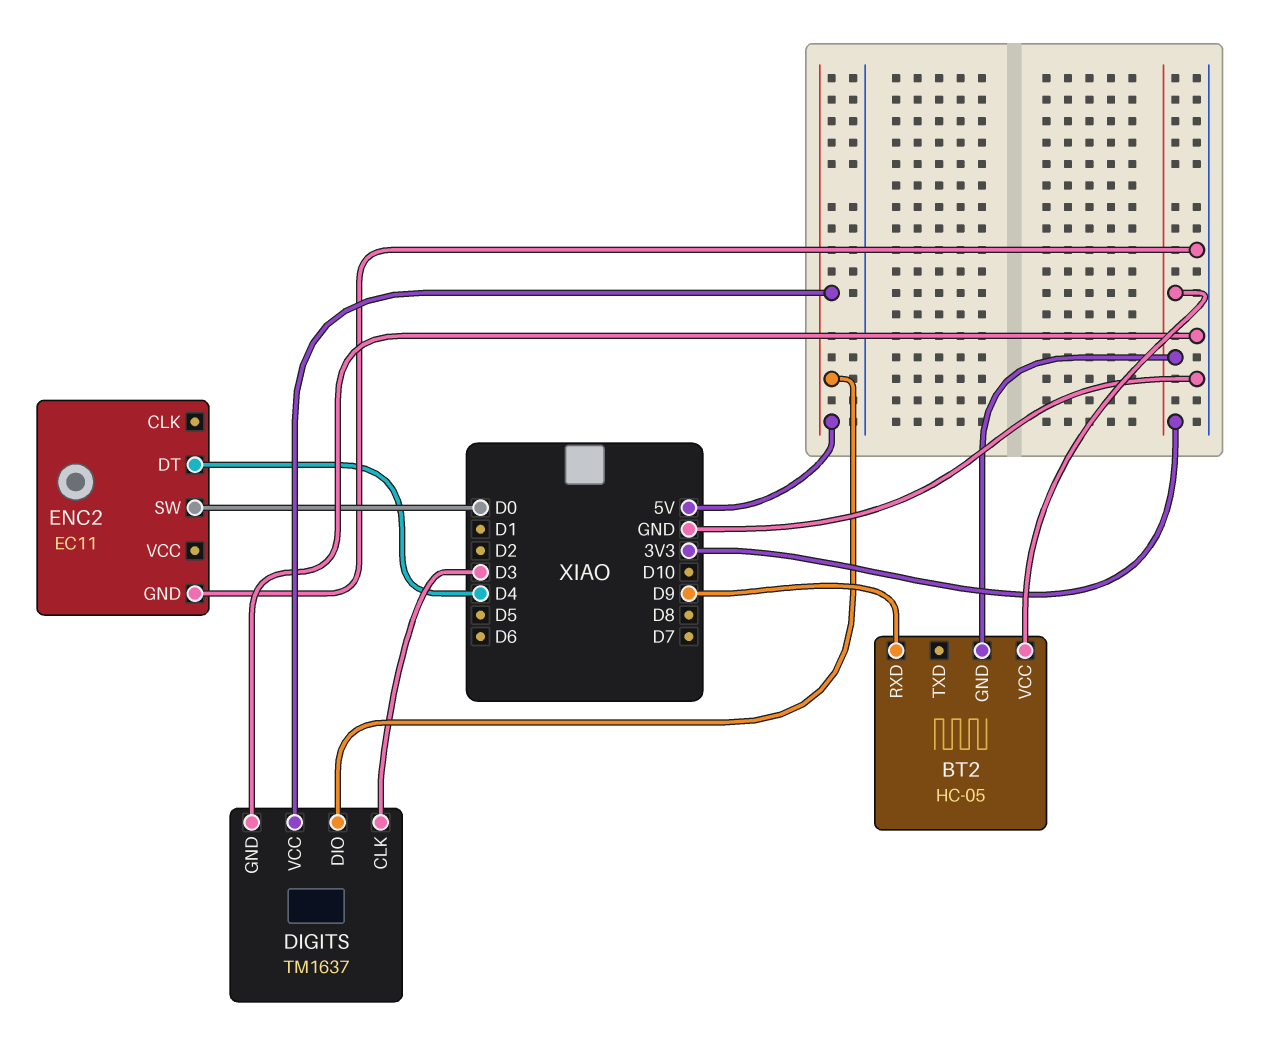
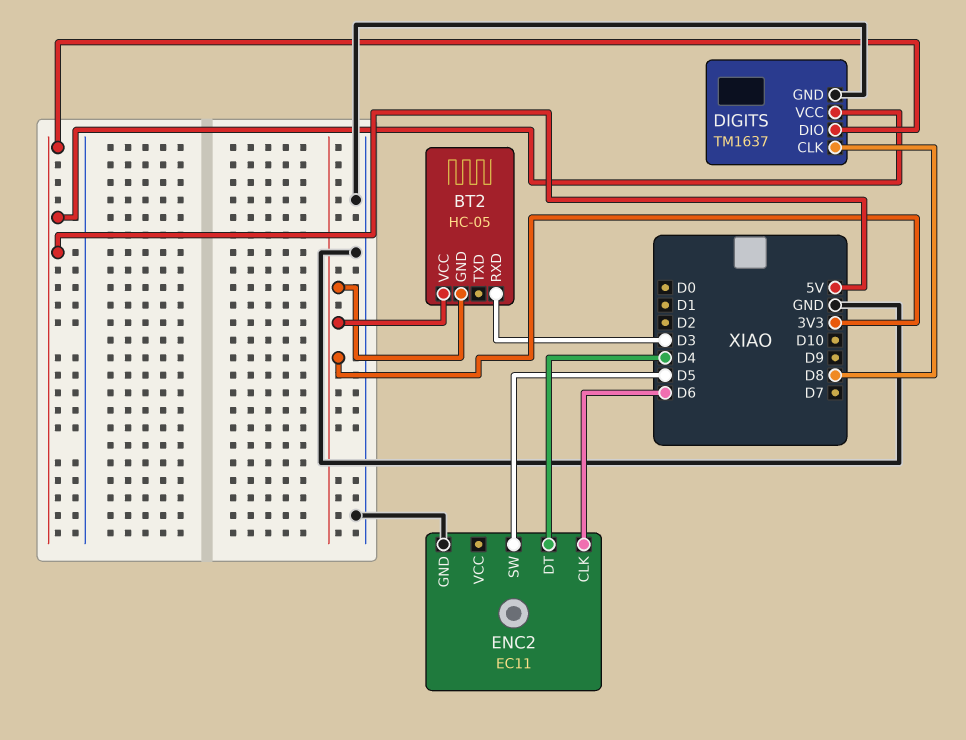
BT2 pin RXD: D9 -> D3
DIGITS pin CLK: D3 -> D8
ENC2 pin CLK: none -> D6
ENC2 pin SW: D0 -> D5

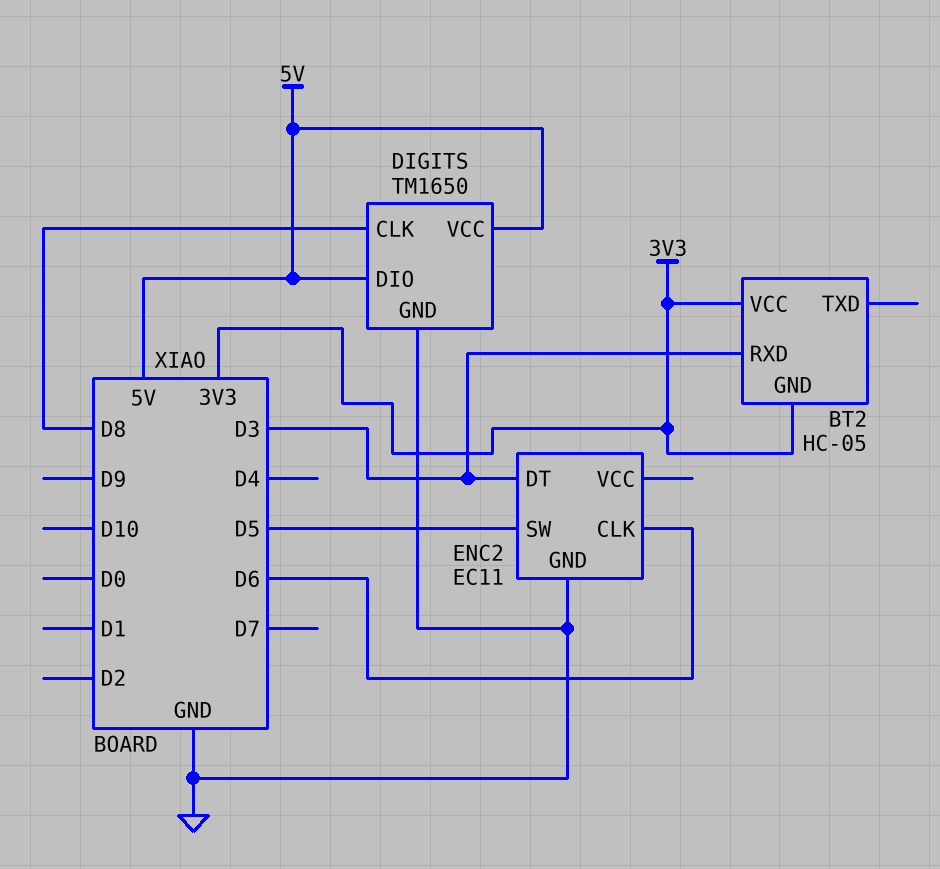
DIGITS: TM1637 -> TM1650
ENC2 pin DT: D4 -> D3

